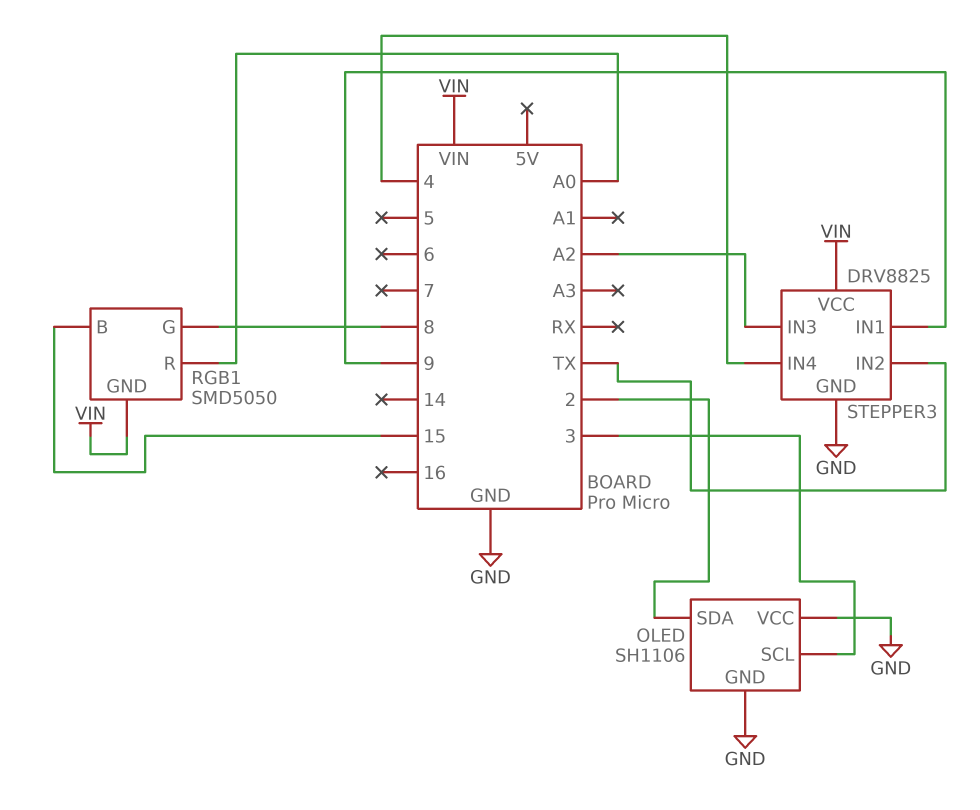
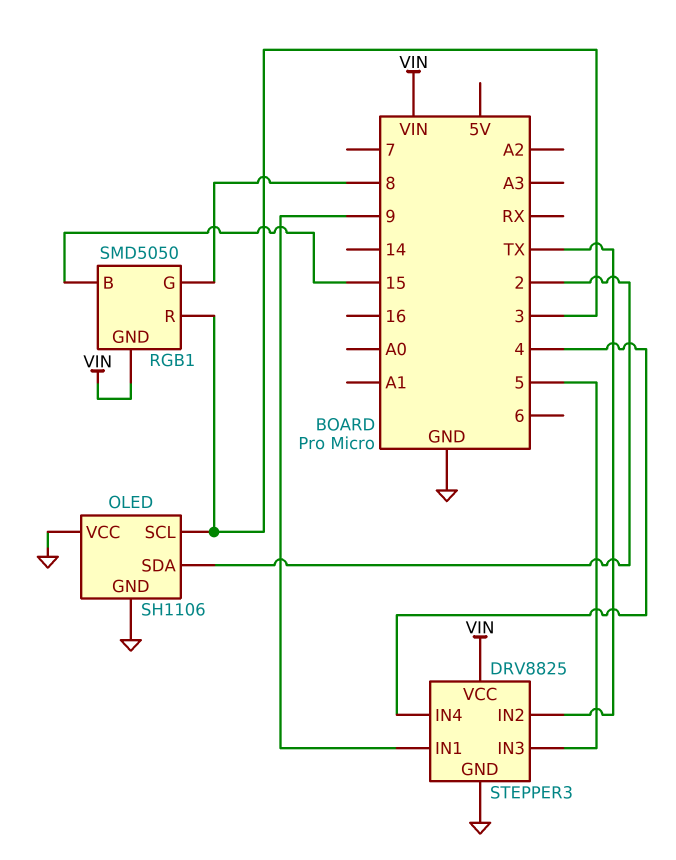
RGB1 pin R: A0 -> 3
STEPPER3 pin IN3: A2 -> 5

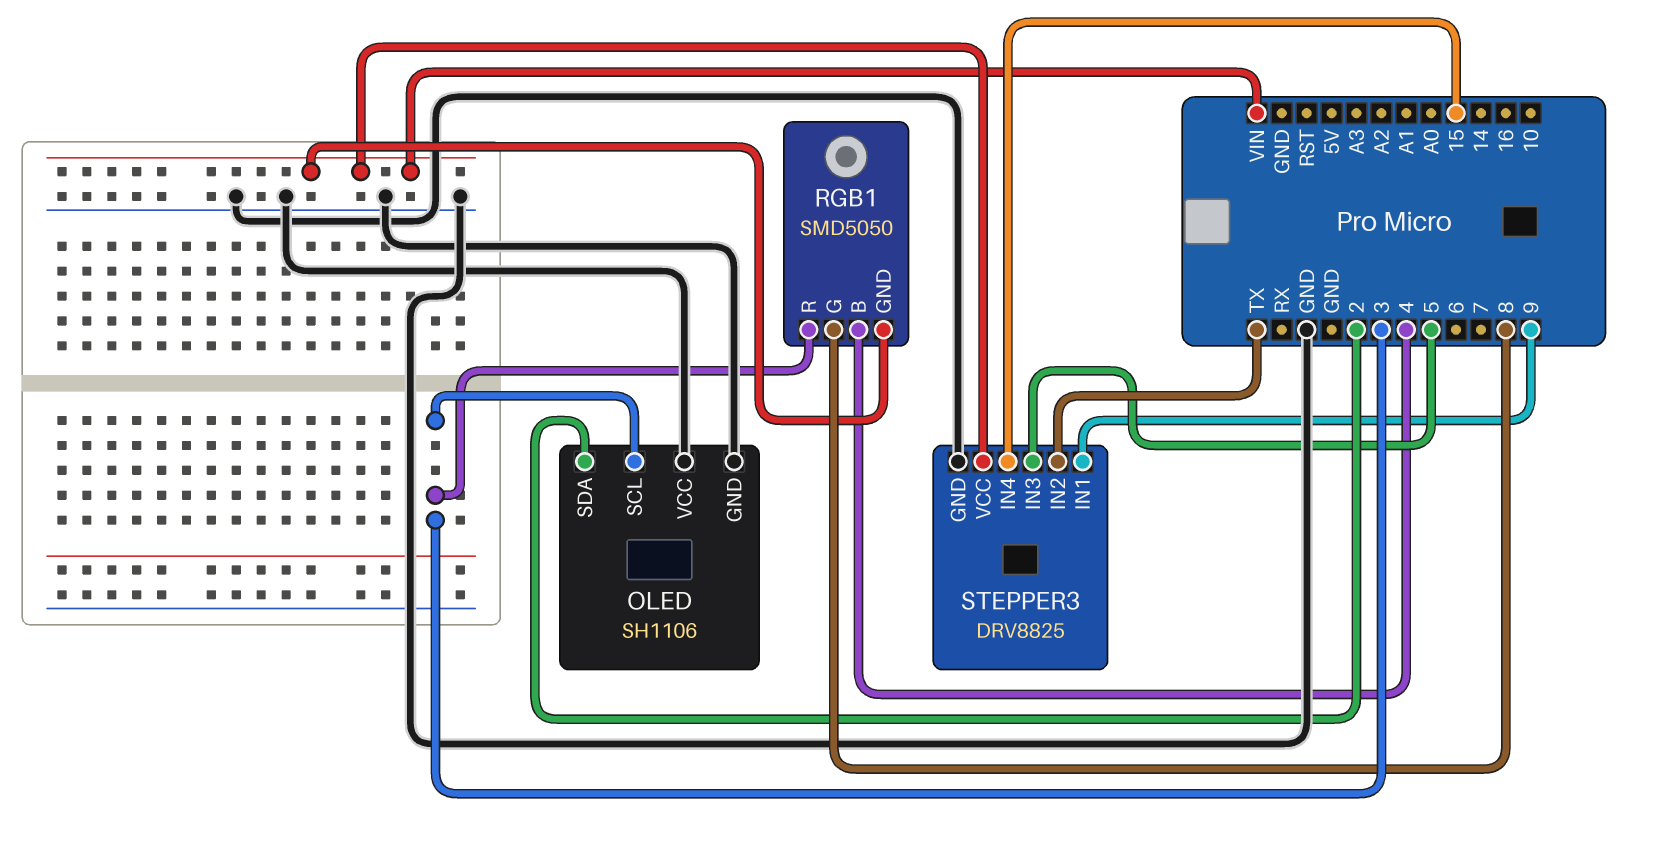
RGB1 pin B: 15 -> 4
STEPPER3 pin IN4: 4 -> 15

